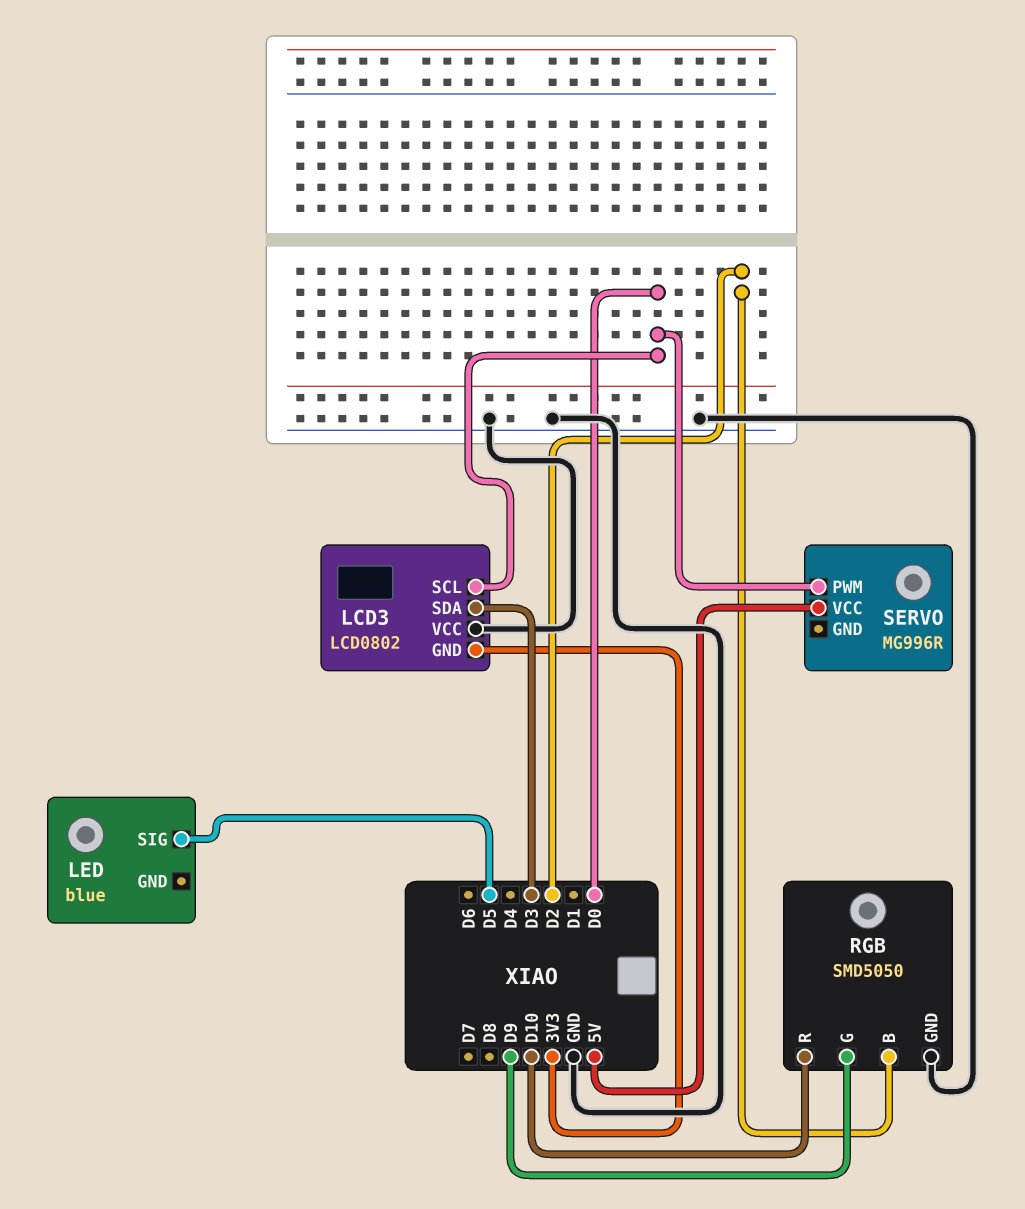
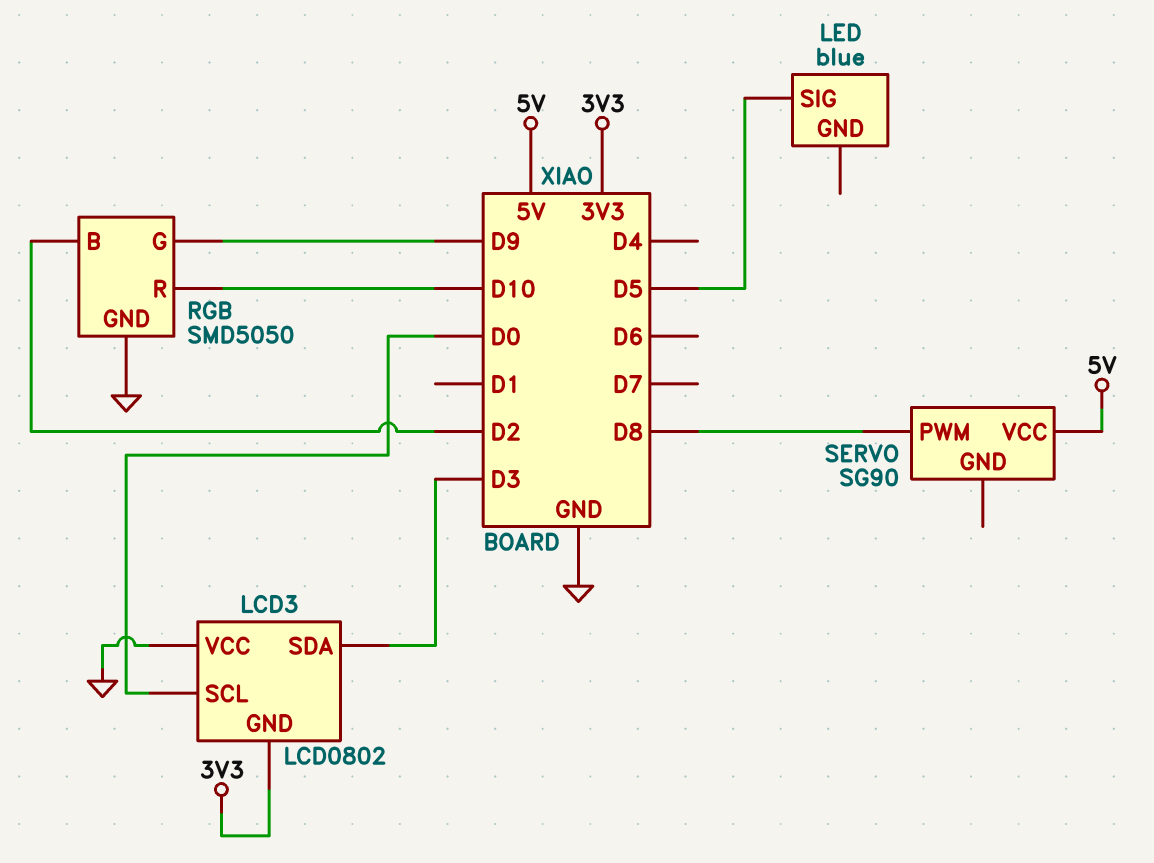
SERVO: MG996R -> SG90
SERVO pin PWM: D0 -> D8

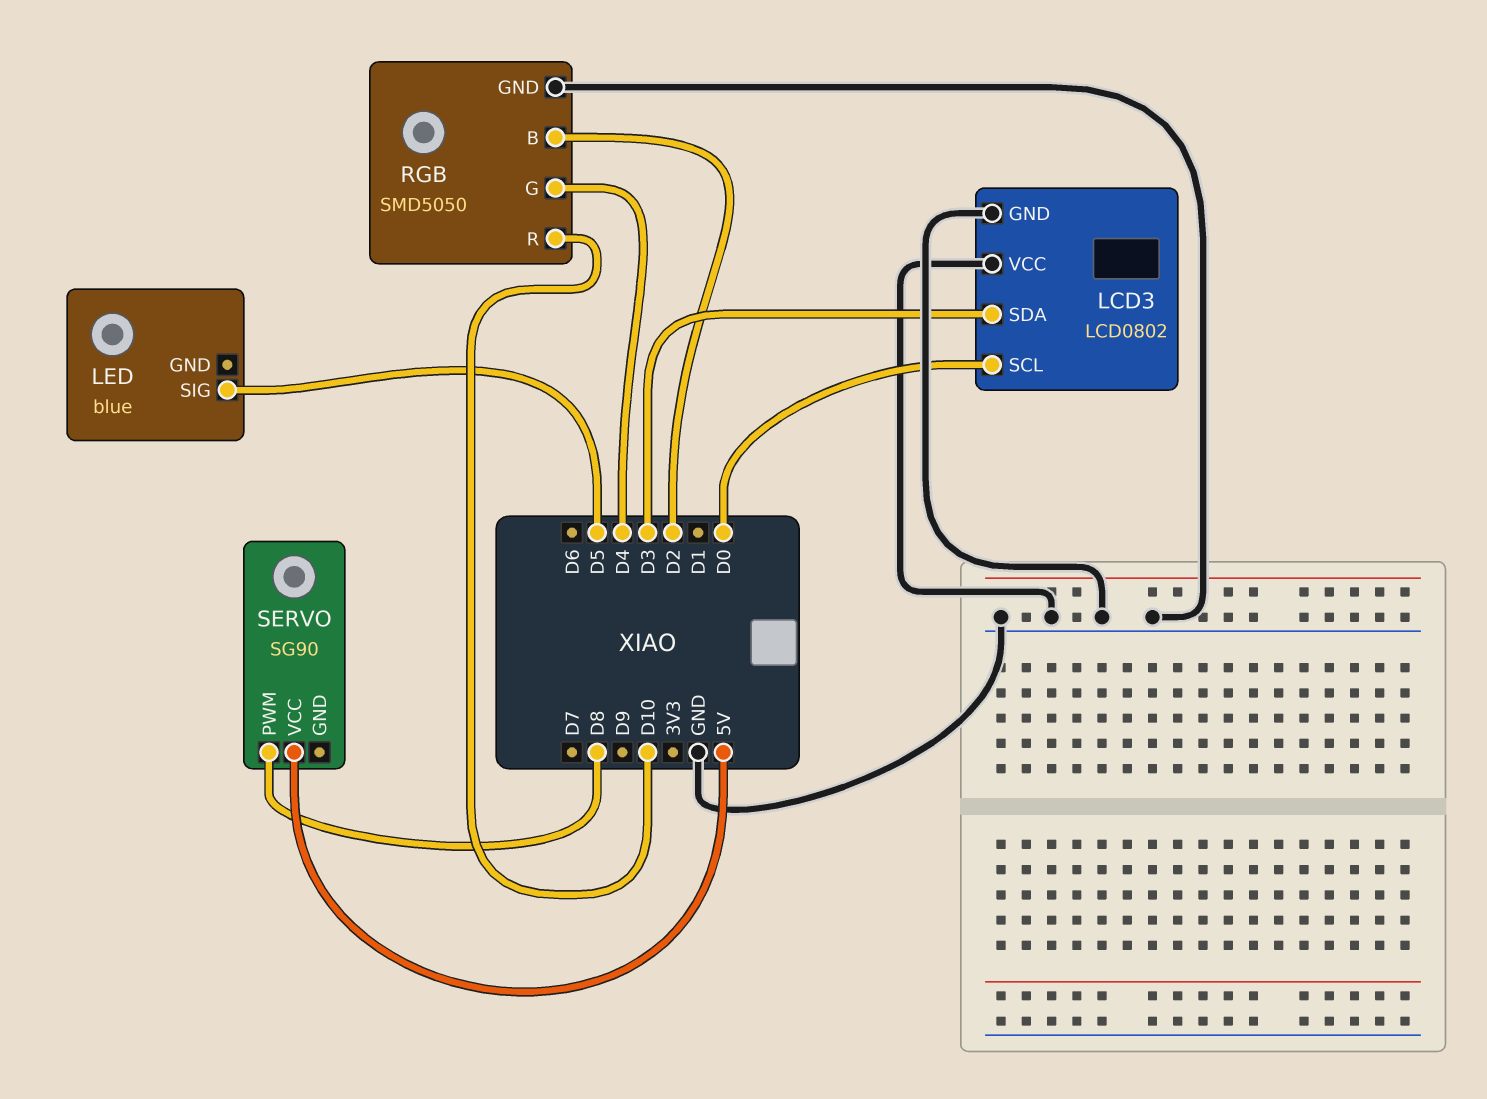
LCD3 pin GND: 3V3 -> GND
RGB pin G: D9 -> D4

